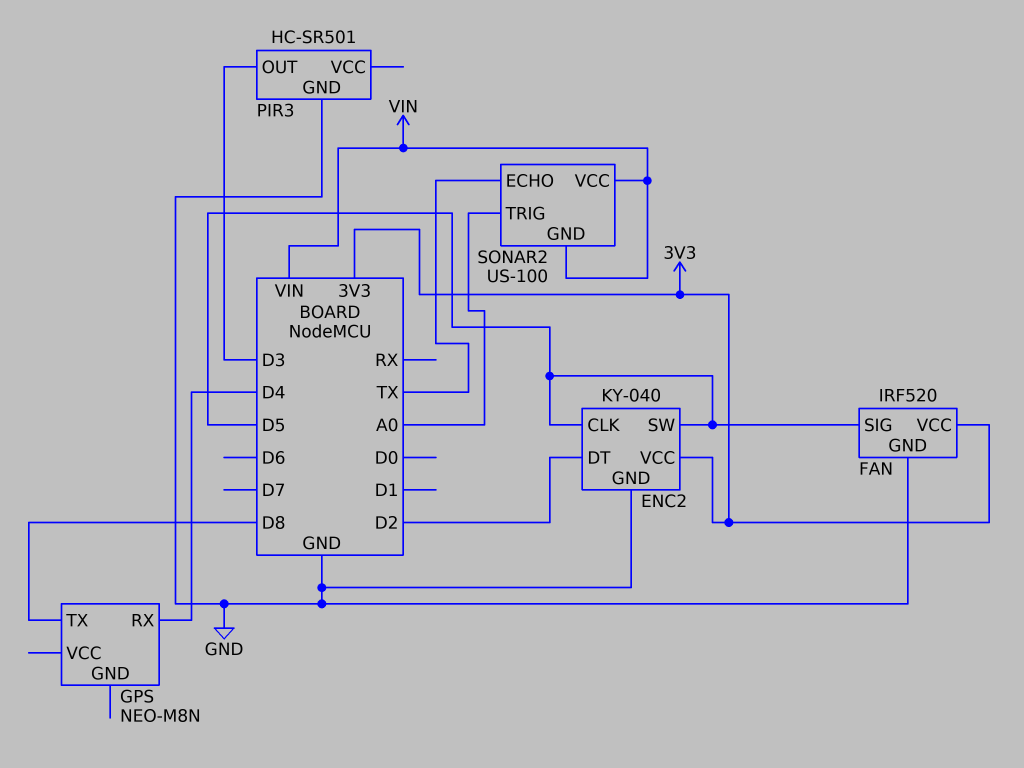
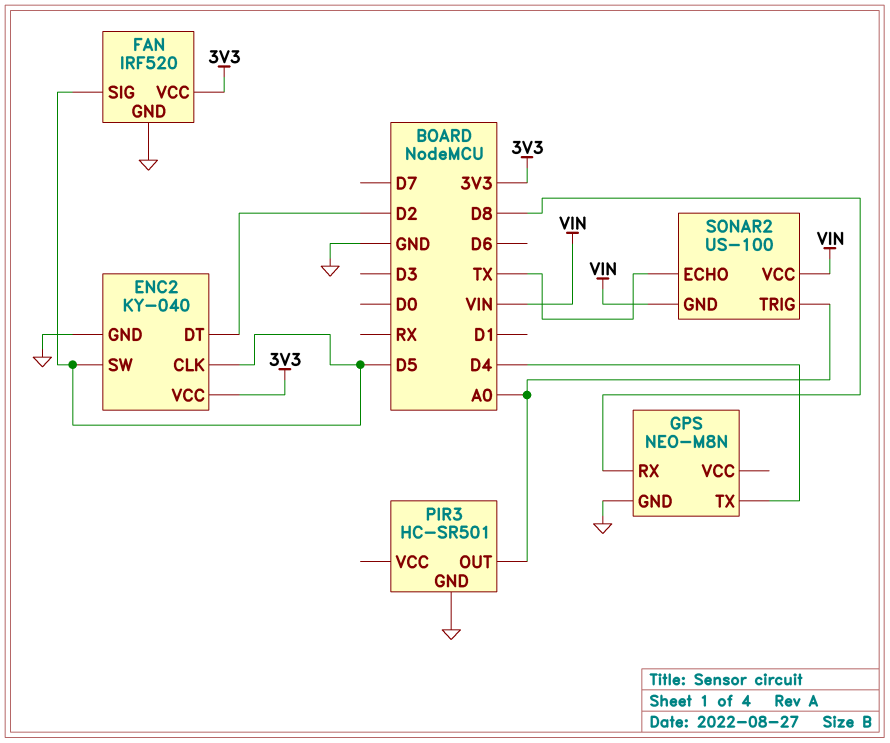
GPS pin GND: none -> GND
GPS pin RX: D4 -> D8
GPS pin TX: D8 -> D4
PIR3 pin OUT: D3 -> A0

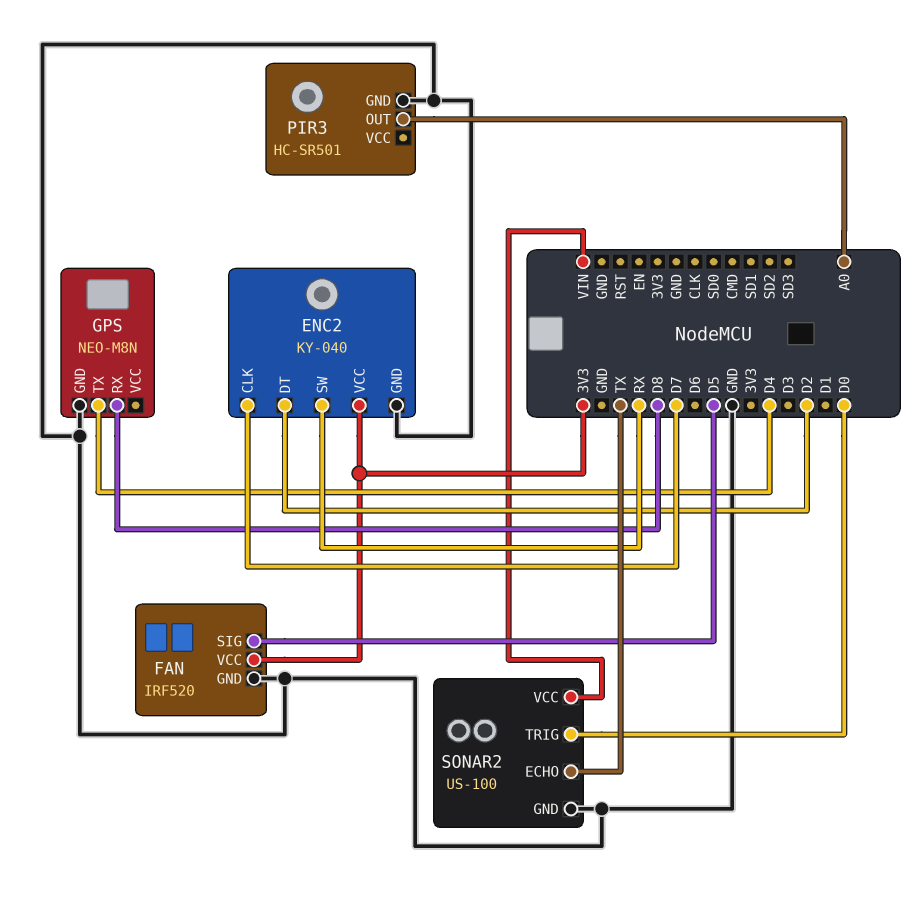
ENC2 pin CLK: D5 -> D7
ENC2 pin SW: D5 -> RX
SONAR2 pin GND: VIN -> GND
SONAR2 pin TRIG: A0 -> D0

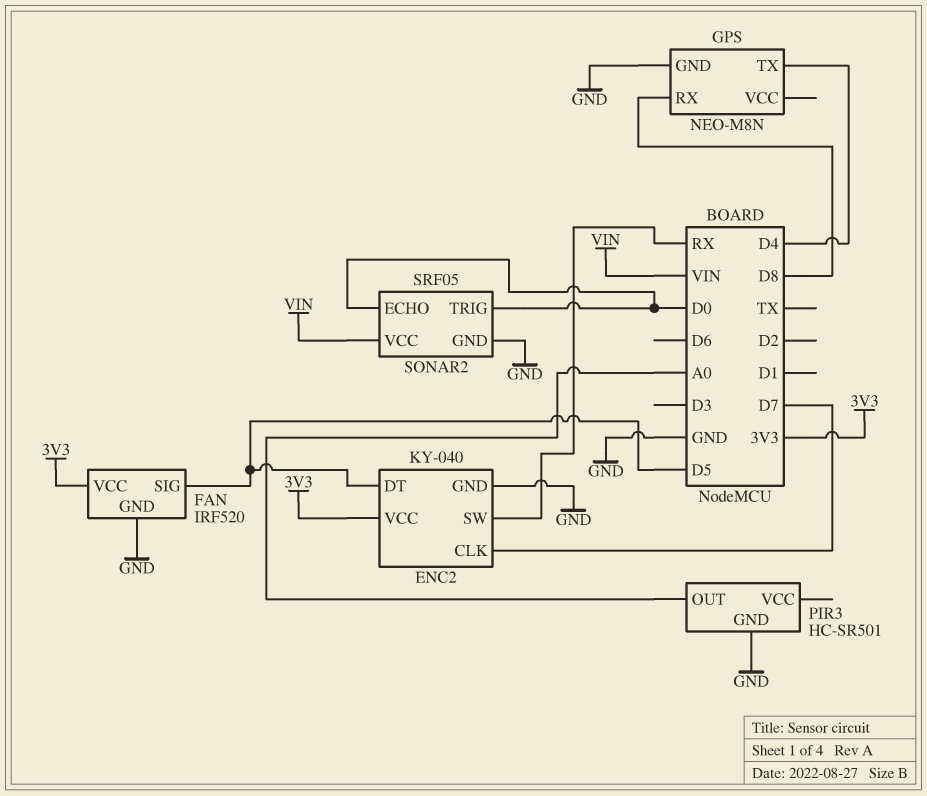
ENC2 pin DT: D2 -> D5
SONAR2: US-100 -> SRF05
SONAR2 pin ECHO: TX -> D0

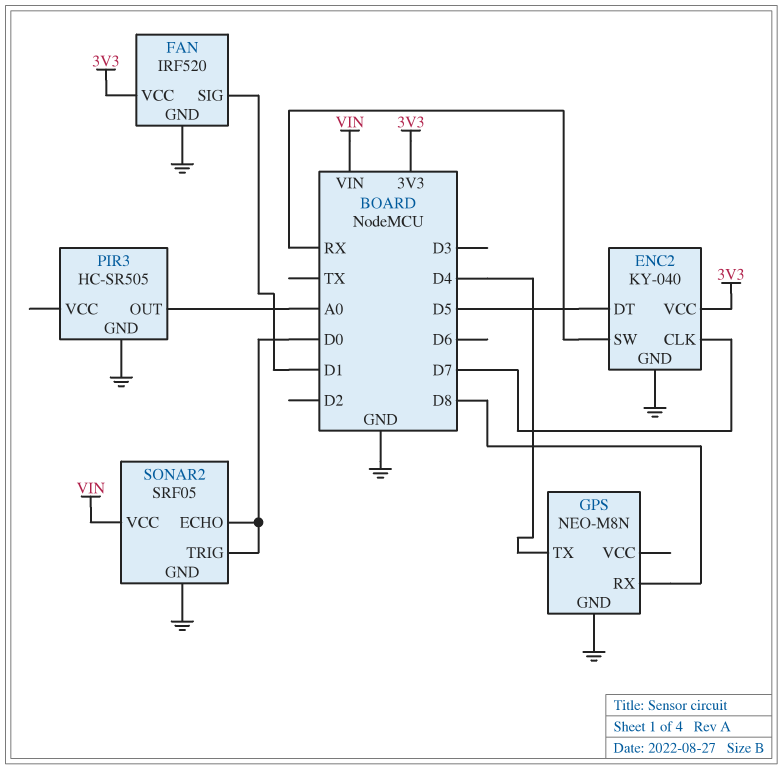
FAN pin SIG: D5 -> D1
PIR3: HC-SR501 -> HC-SR505

